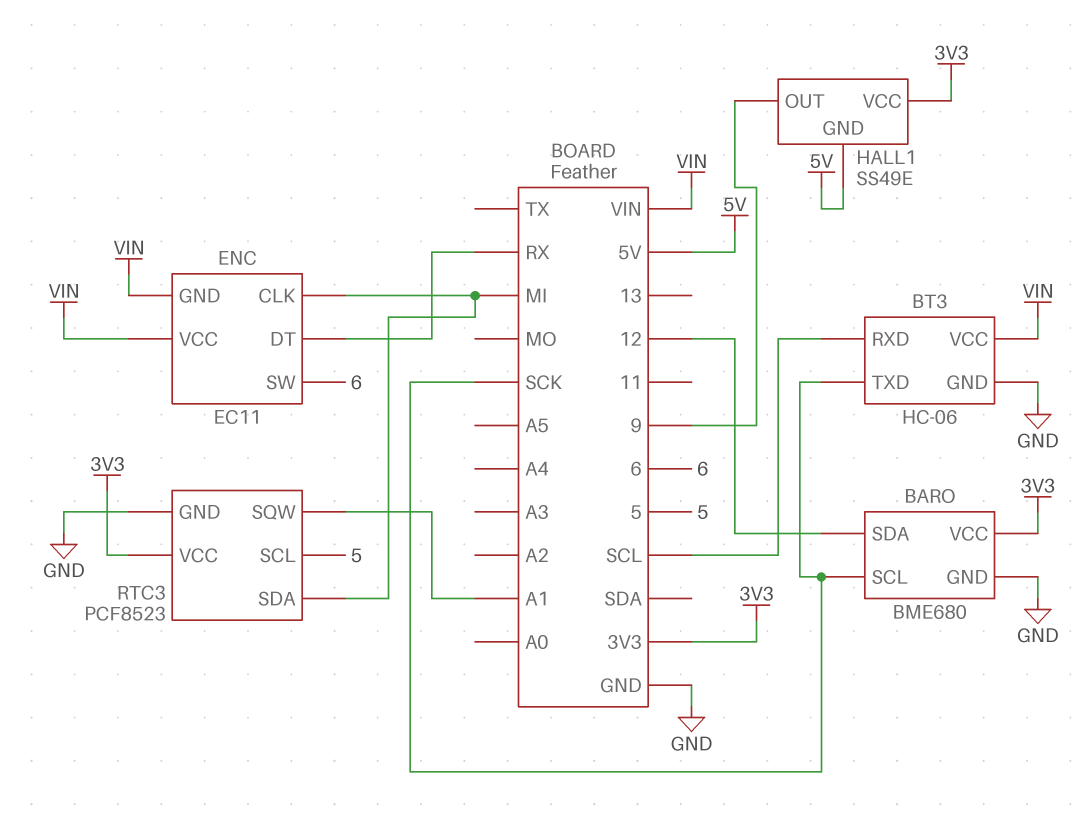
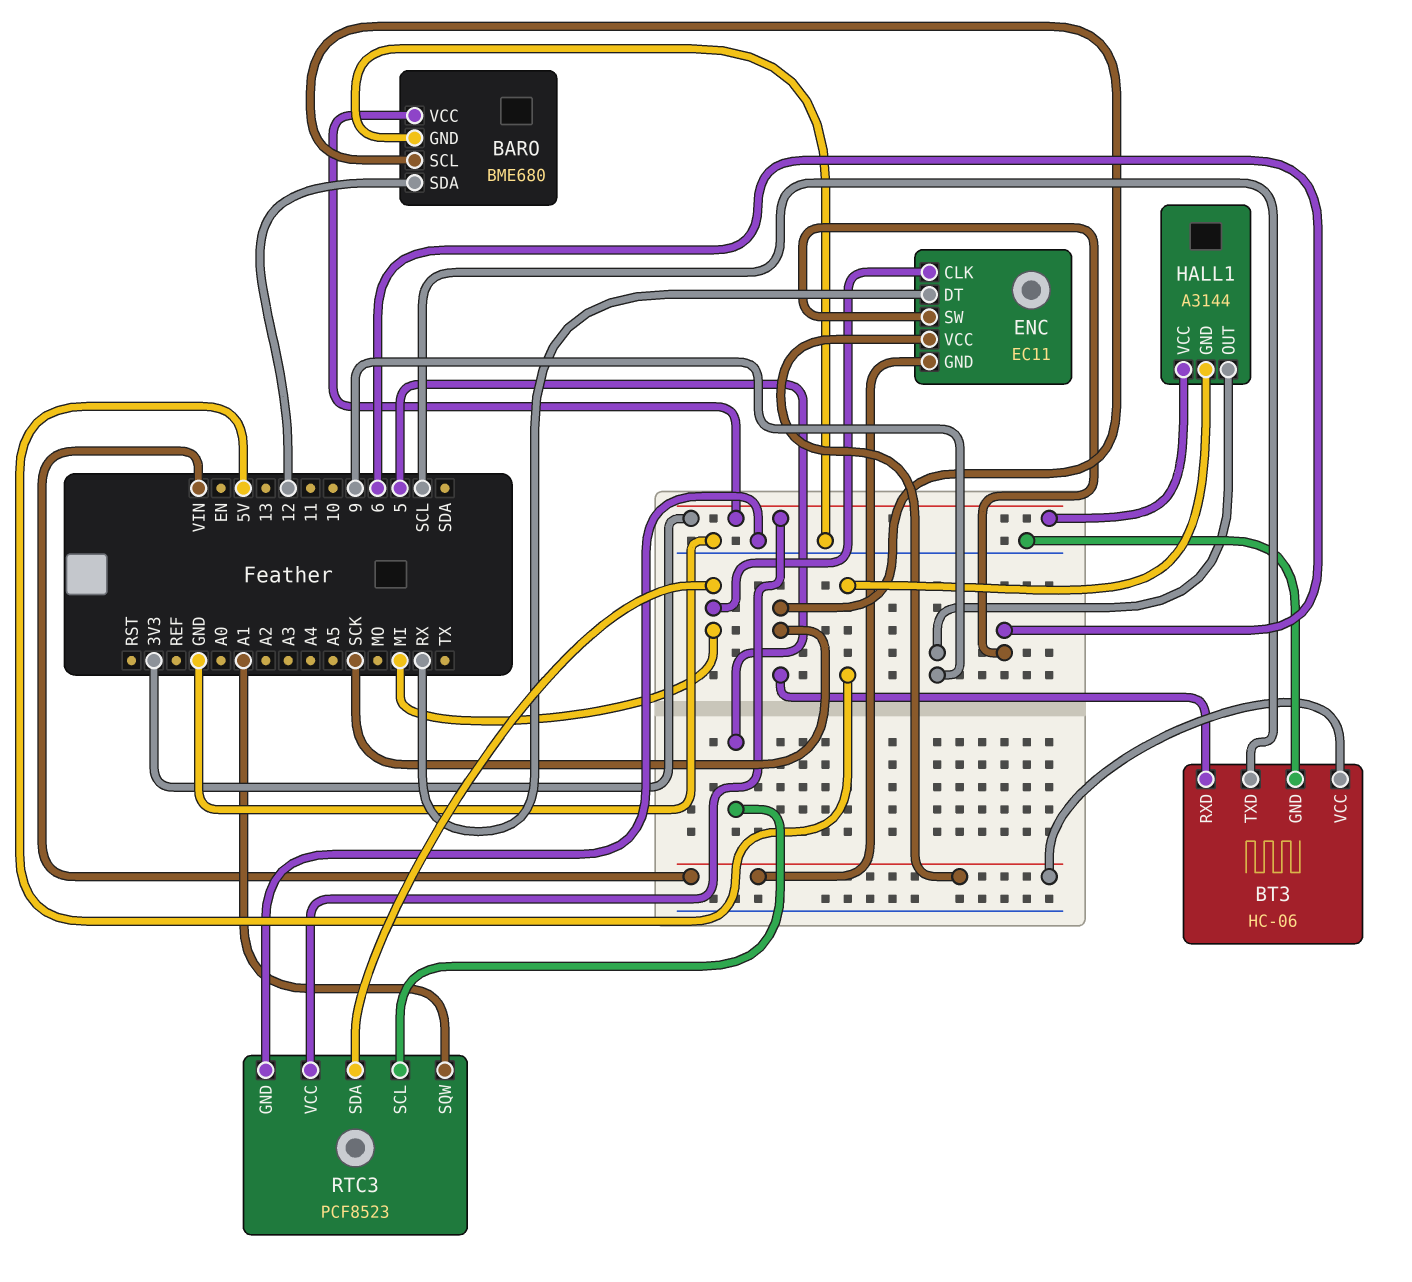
BT3 pin RXD: SCL -> SCK
BT3 pin TXD: SCK -> SCL
HALL1: SS49E -> A3144

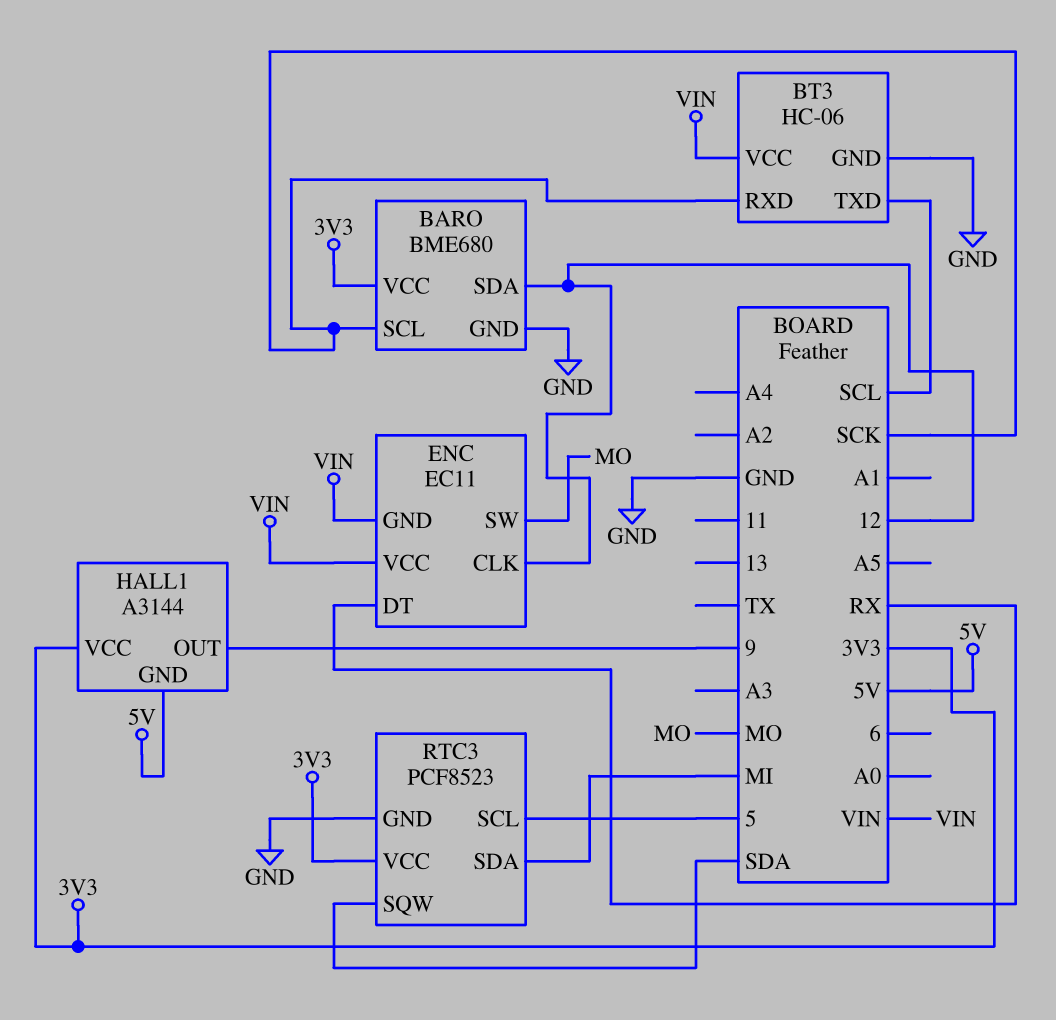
ENC pin CLK: MI -> 12
ENC pin SW: 6 -> MO
RTC3 pin SQW: A1 -> SDA

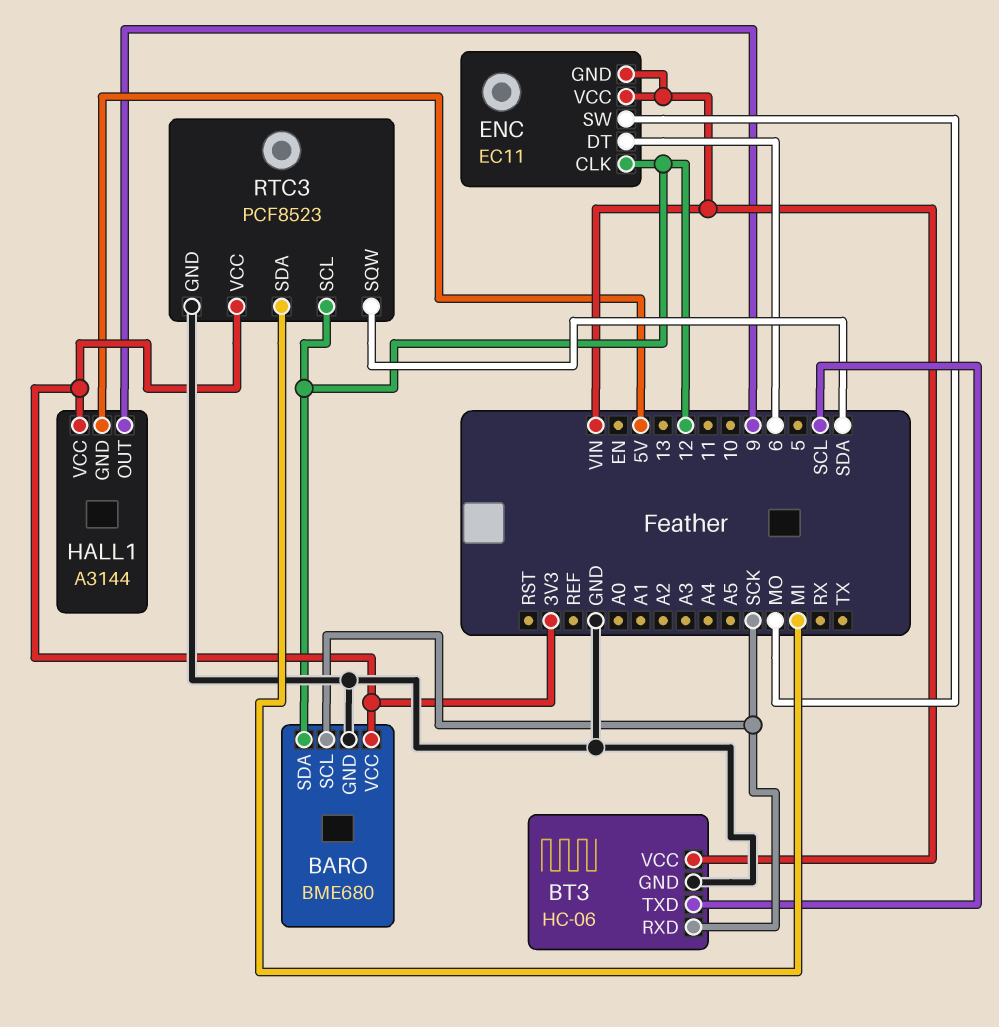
ENC pin DT: RX -> 6
RTC3 pin SCL: 5 -> 12

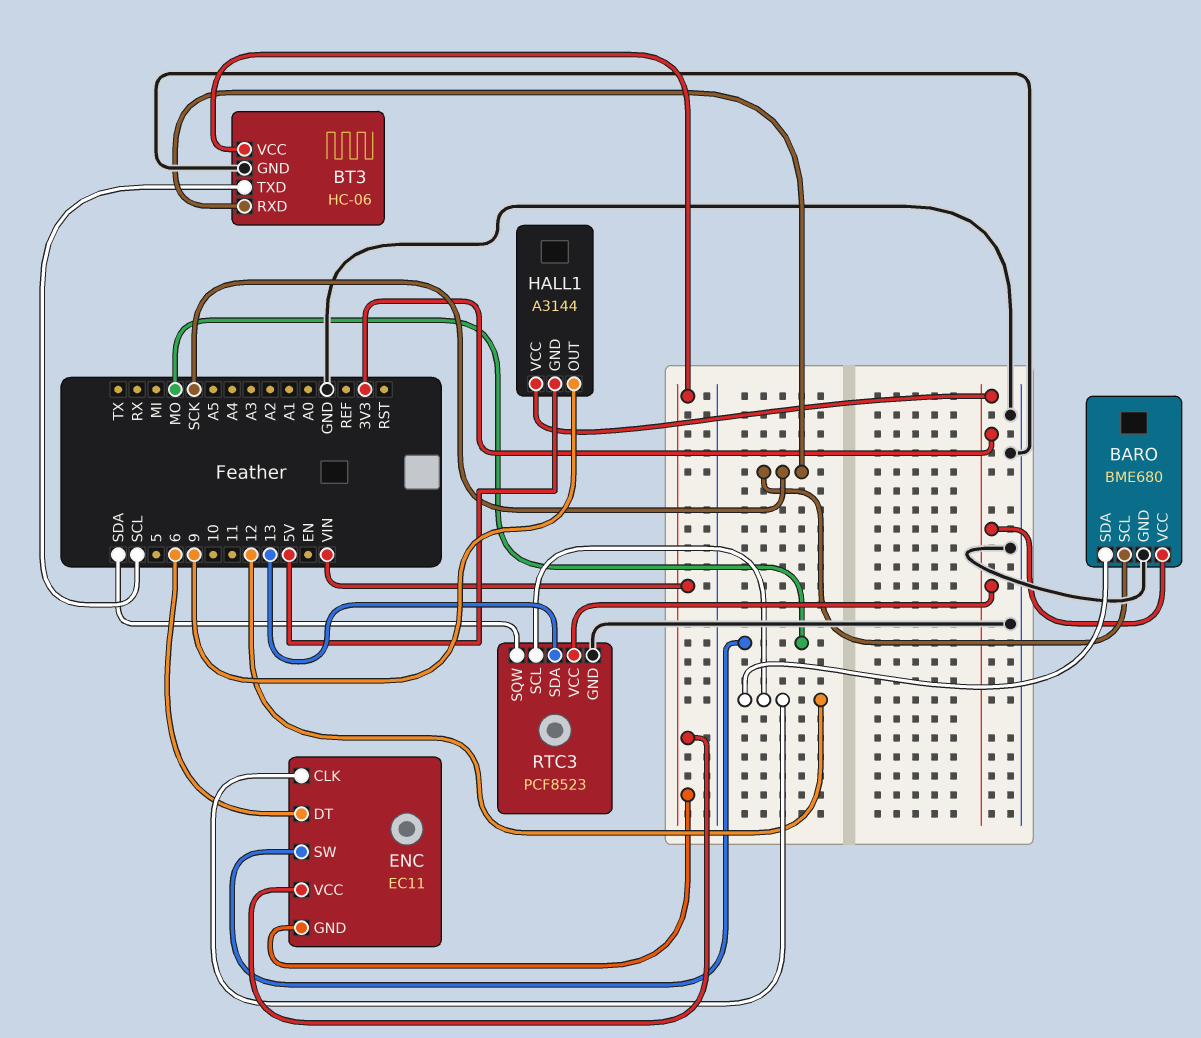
RTC3 pin SDA: MI -> 13

